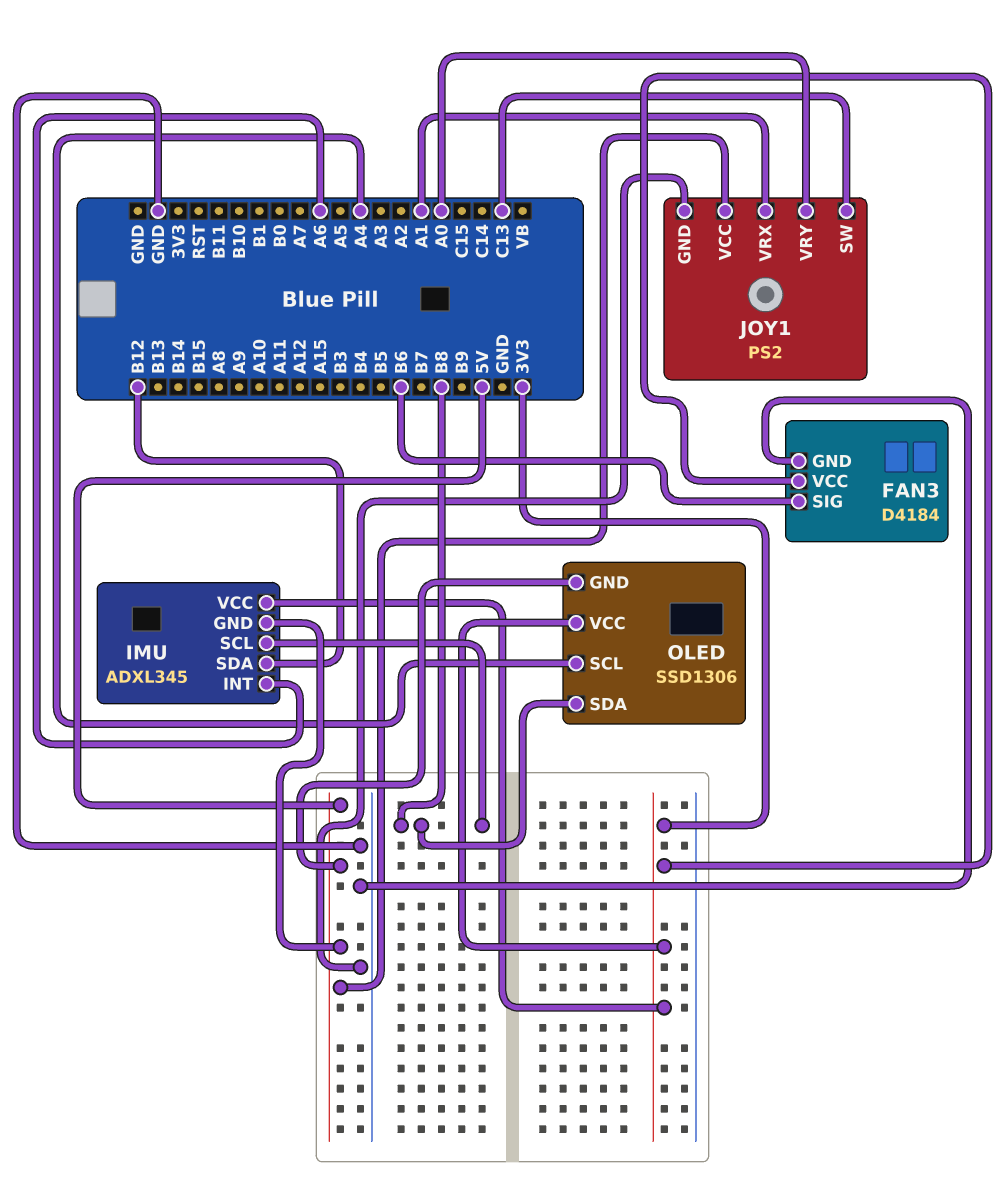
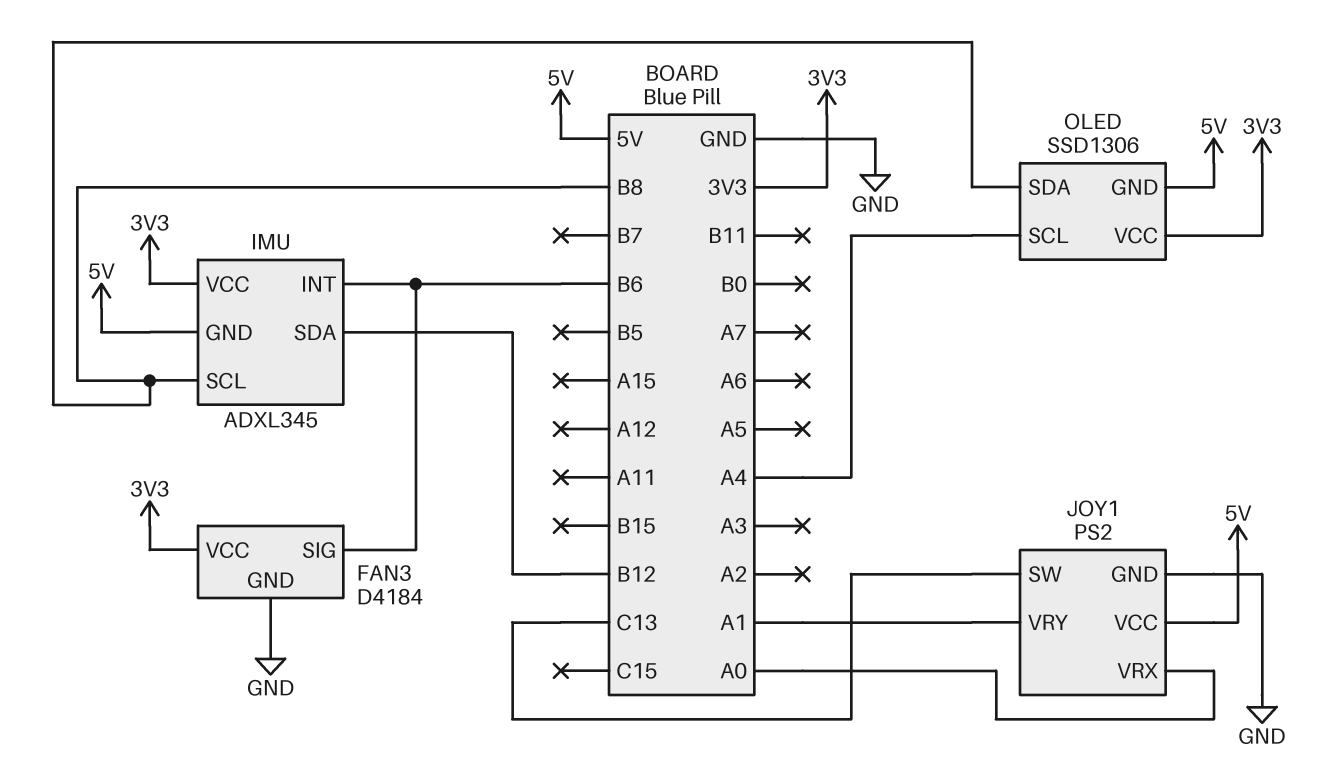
IMU pin INT: A6 -> B6
JOY1 pin VRX: A1 -> A0
JOY1 pin VRY: A0 -> A1

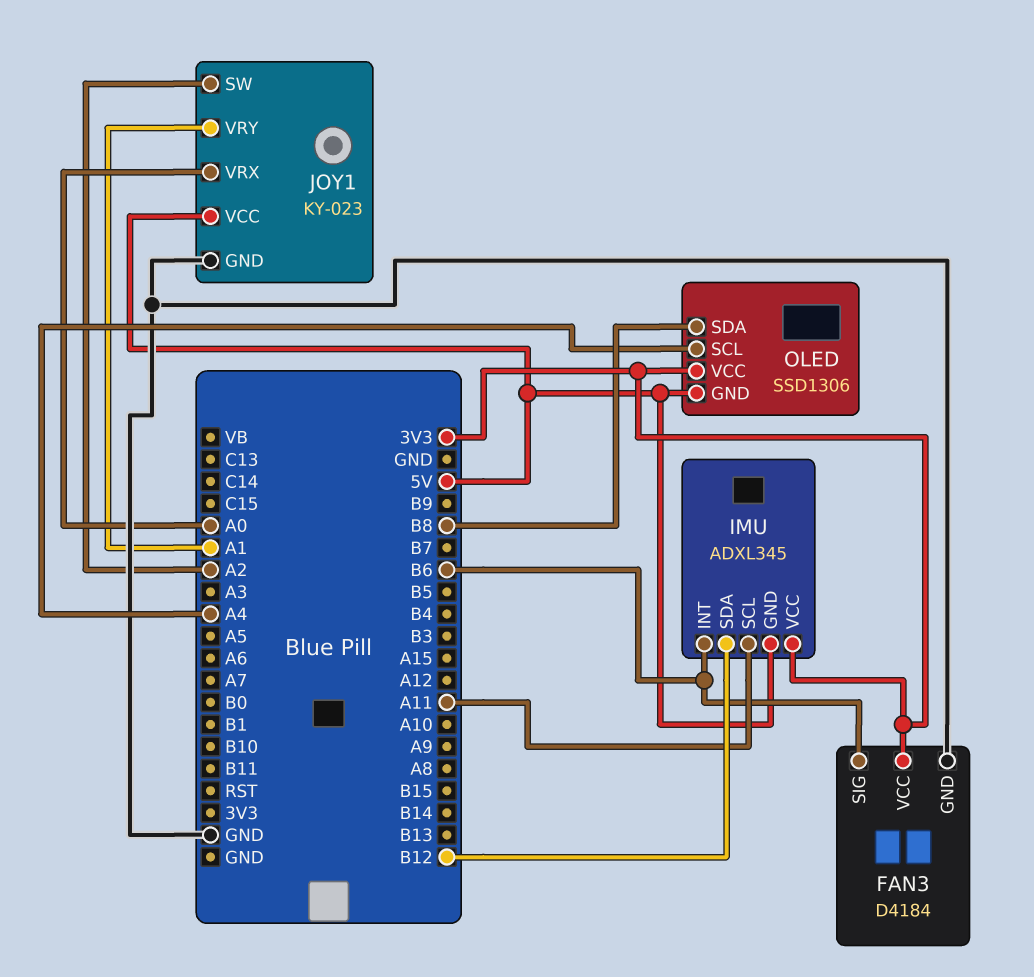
IMU pin SCL: B8 -> A11
JOY1: PS2 -> KY-023
JOY1 pin SW: C13 -> A2

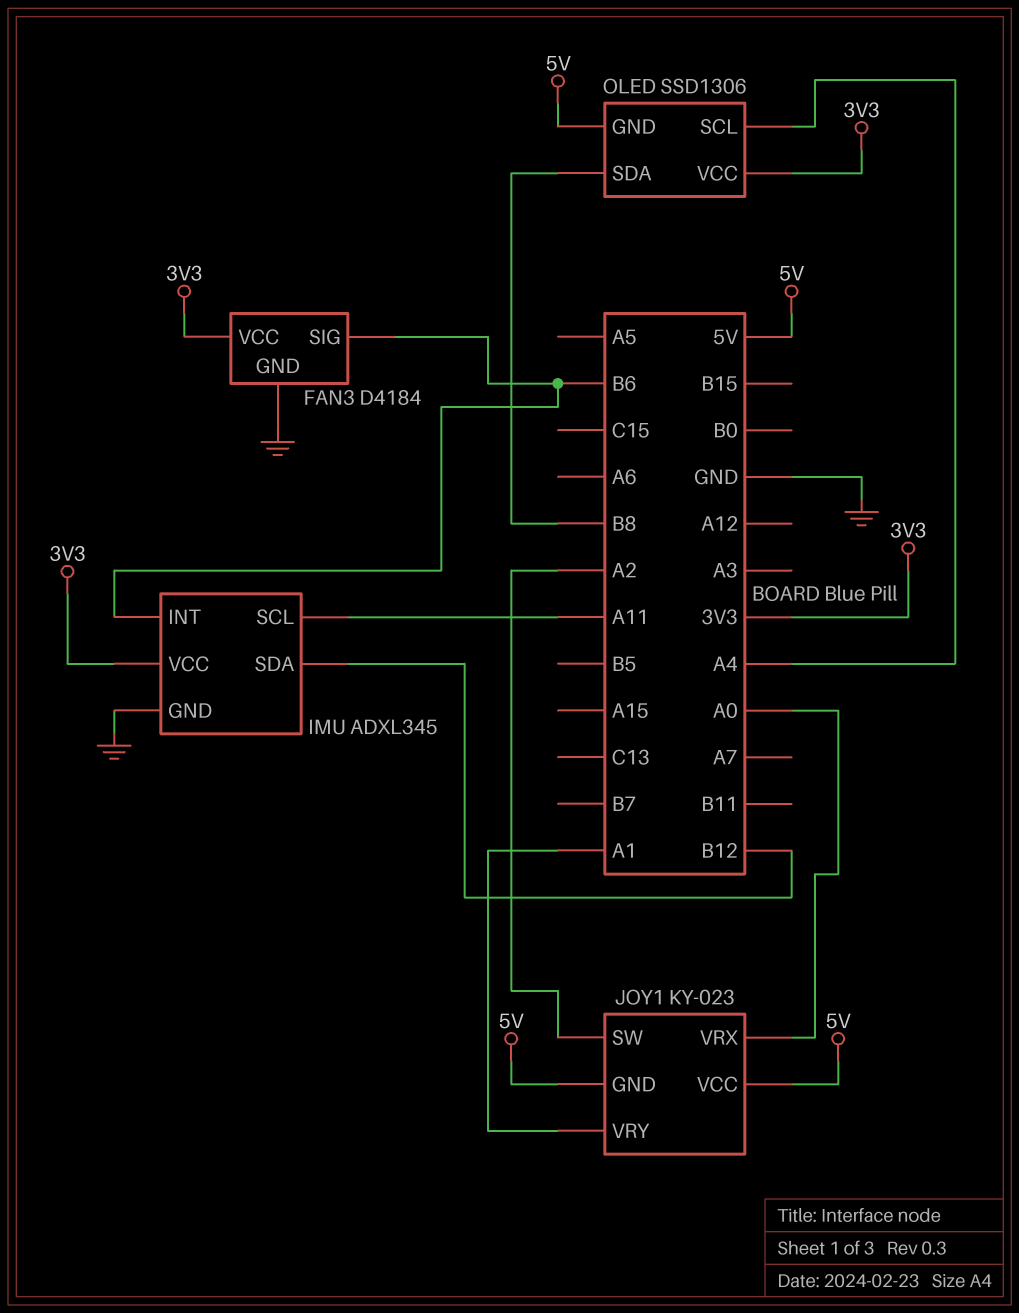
IMU pin GND: 5V -> GND
JOY1 pin GND: GND -> 5V

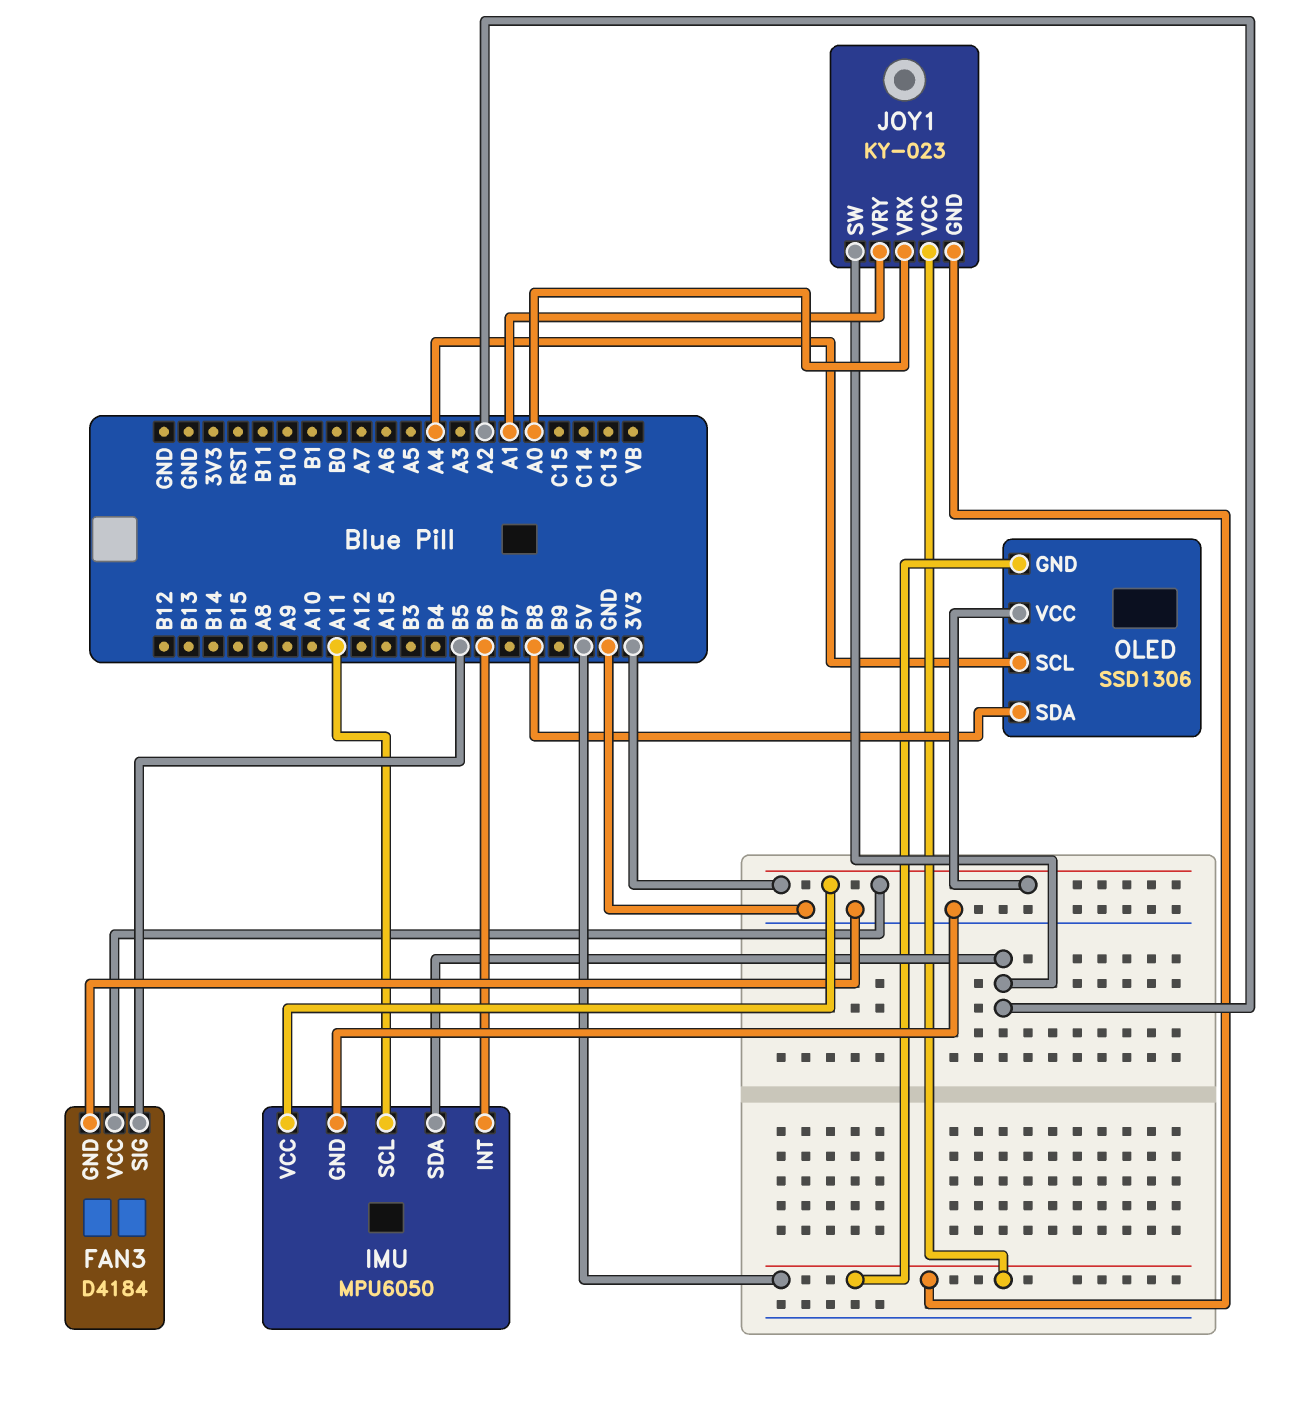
FAN3 pin SIG: B6 -> B5
IMU: ADXL345 -> MPU6050
IMU pin SDA: B12 -> A2

